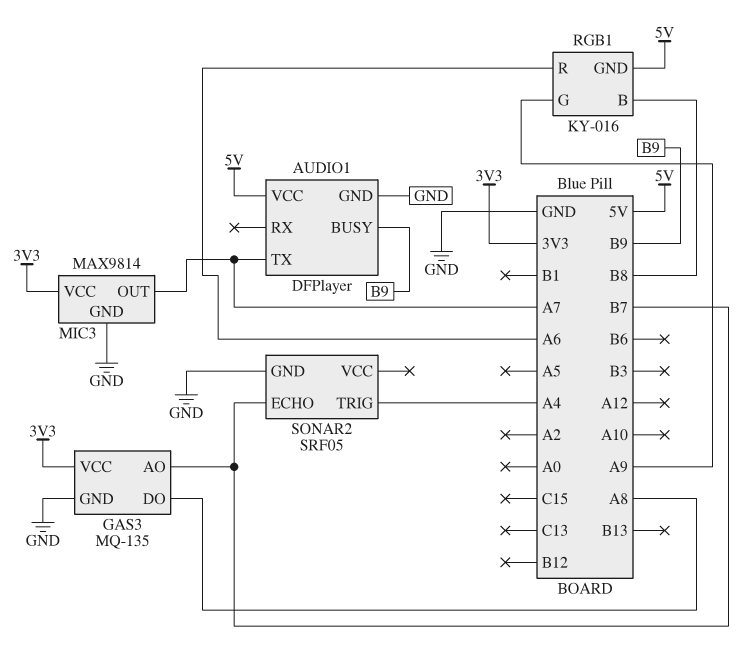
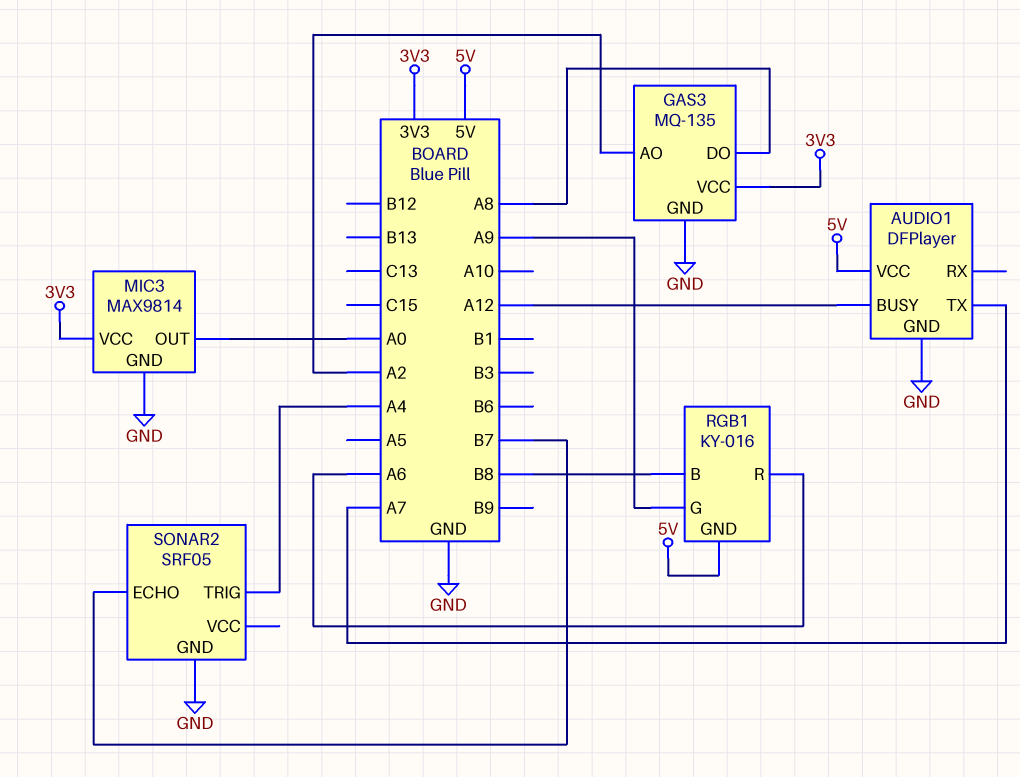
AUDIO1 pin BUSY: B9 -> A12
GAS3 pin AO: B7 -> A2
MIC3 pin OUT: A7 -> A0

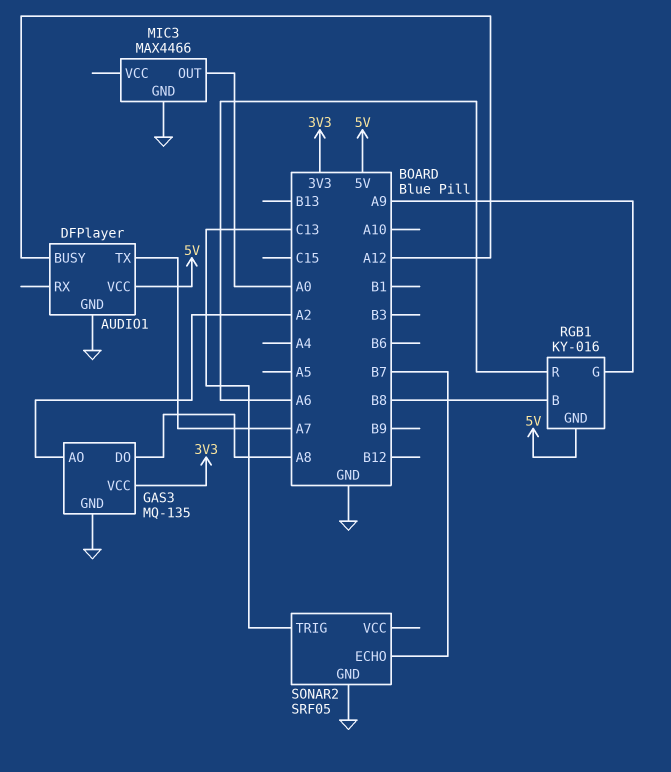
MIC3: MAX9814 -> MAX4466
MIC3 pin VCC: 3V3 -> none
SONAR2 pin TRIG: A4 -> C13

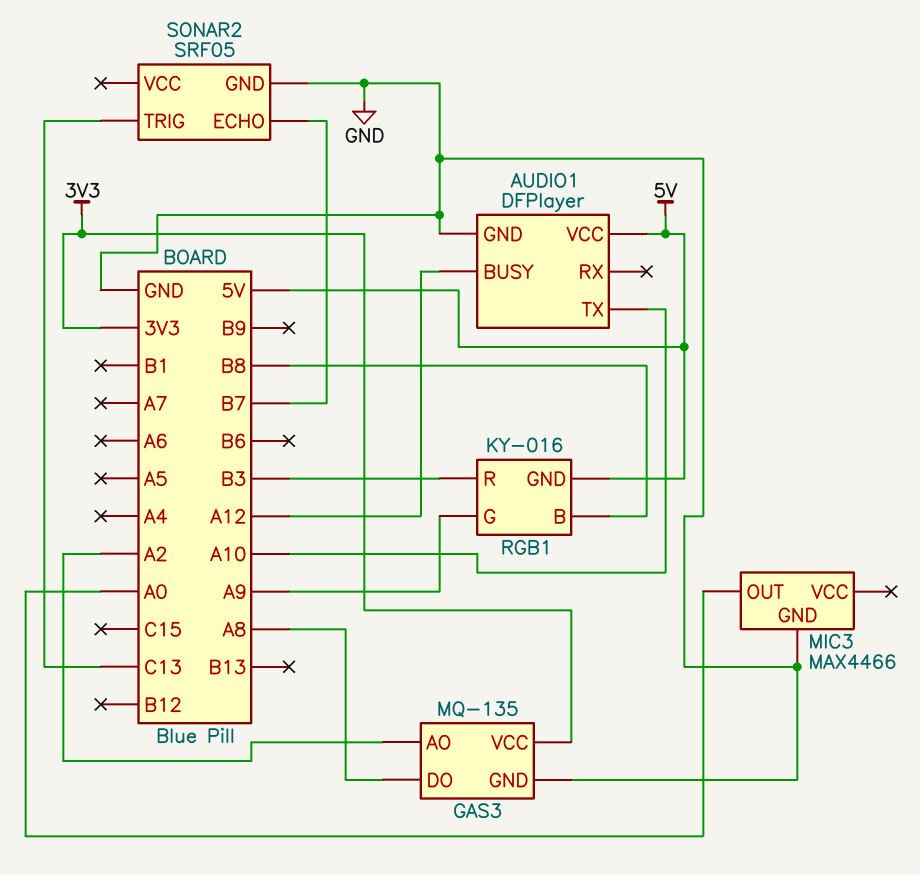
AUDIO1 pin TX: A7 -> A10
RGB1 pin R: A6 -> B3

